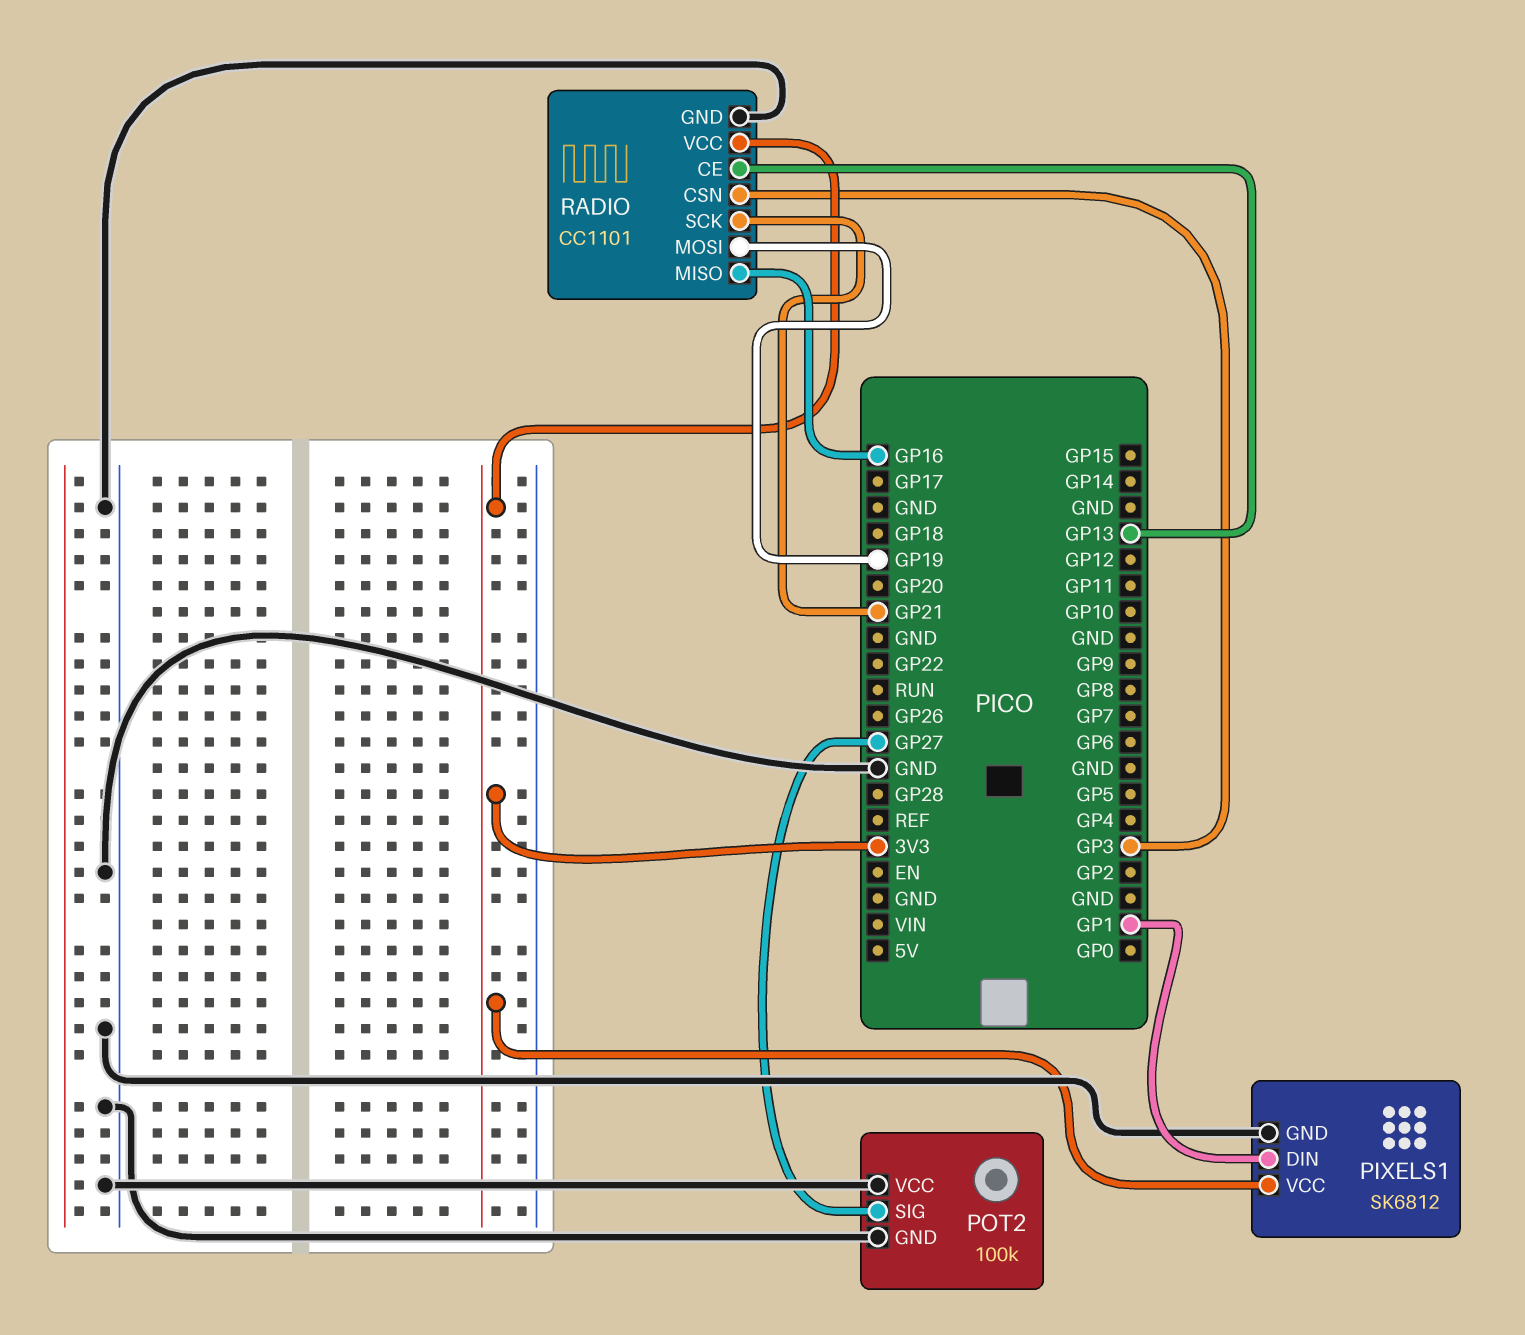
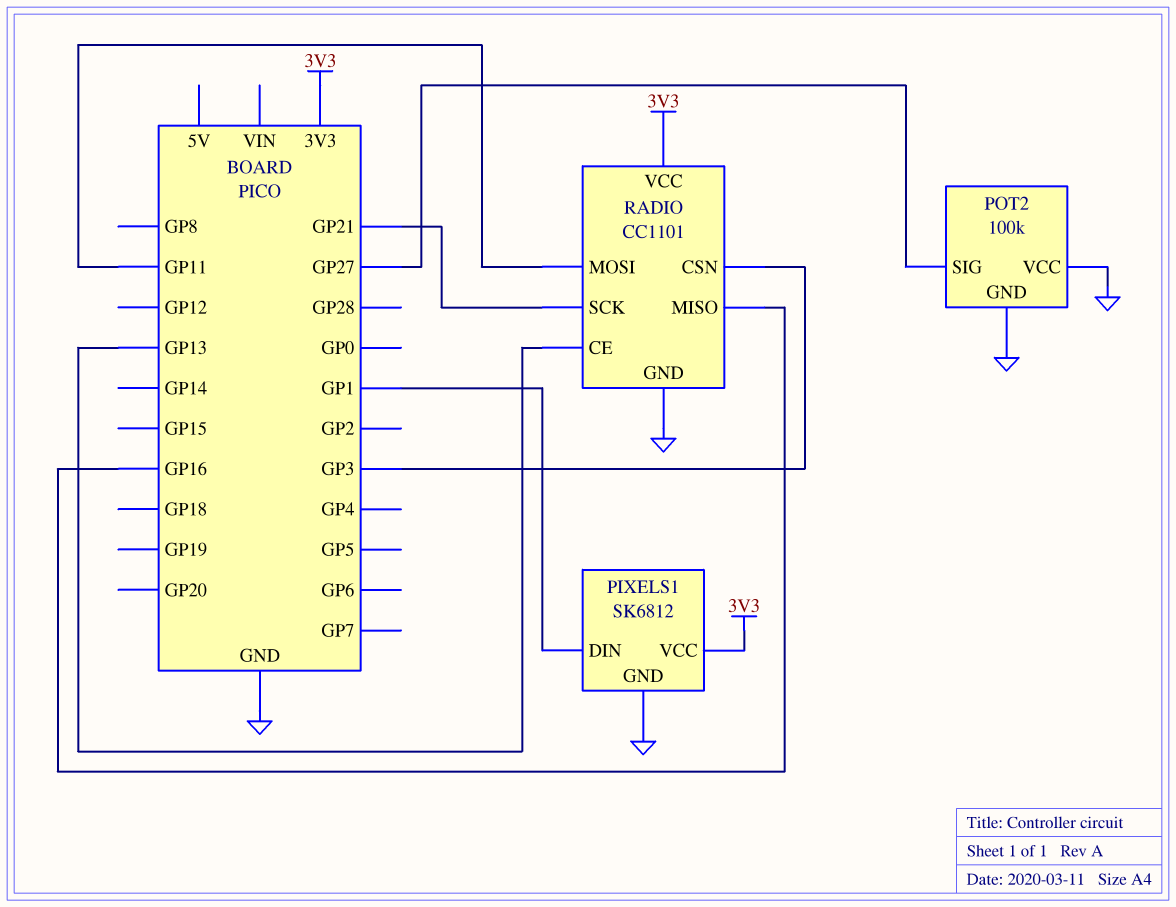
RADIO pin MOSI: GP19 -> GP11

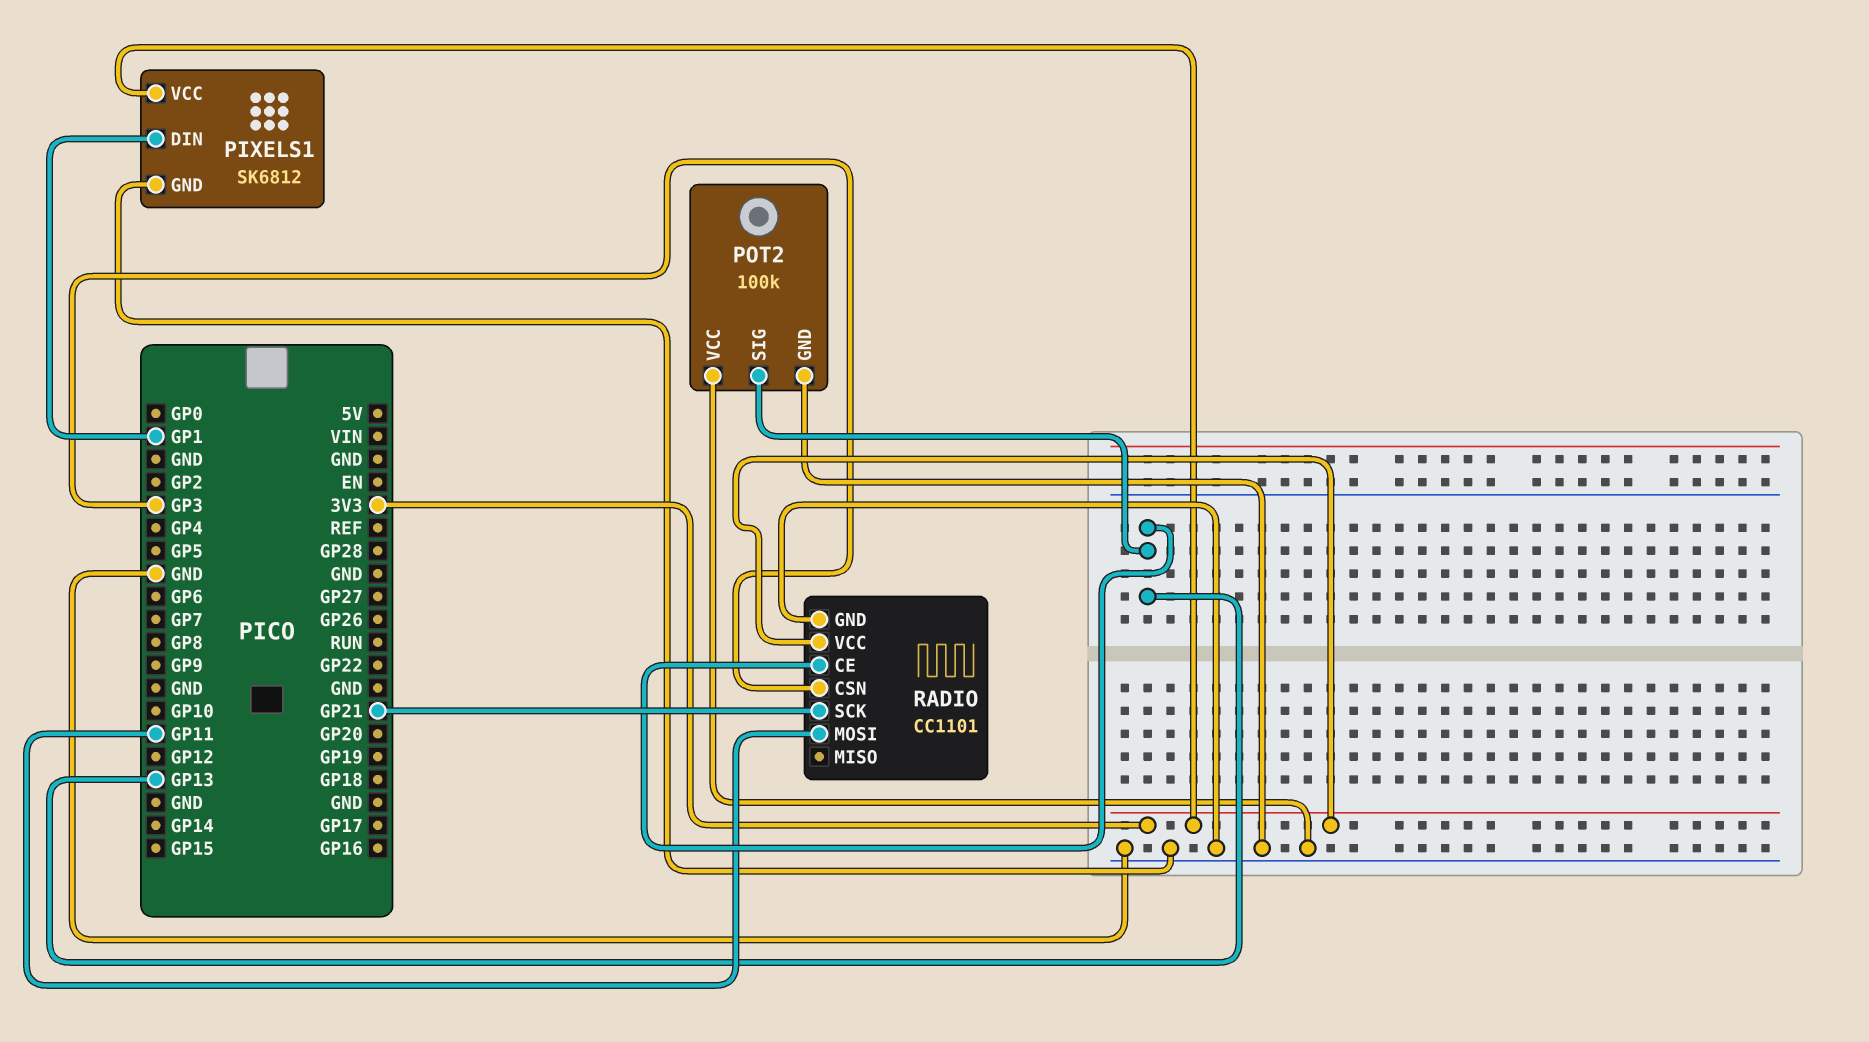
POT2 pin SIG: GP27 -> GP13
RADIO pin MISO: GP16 -> none

